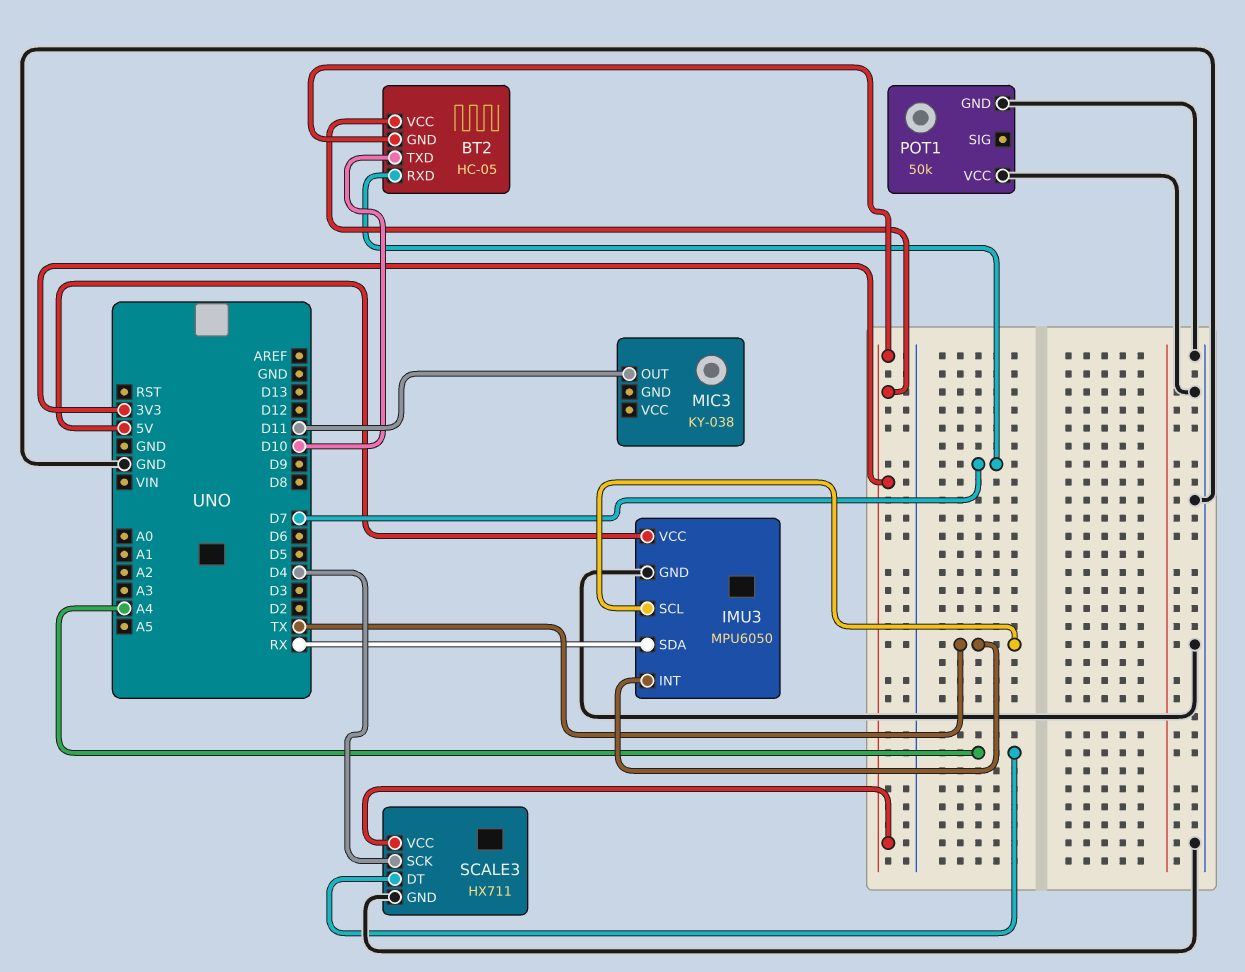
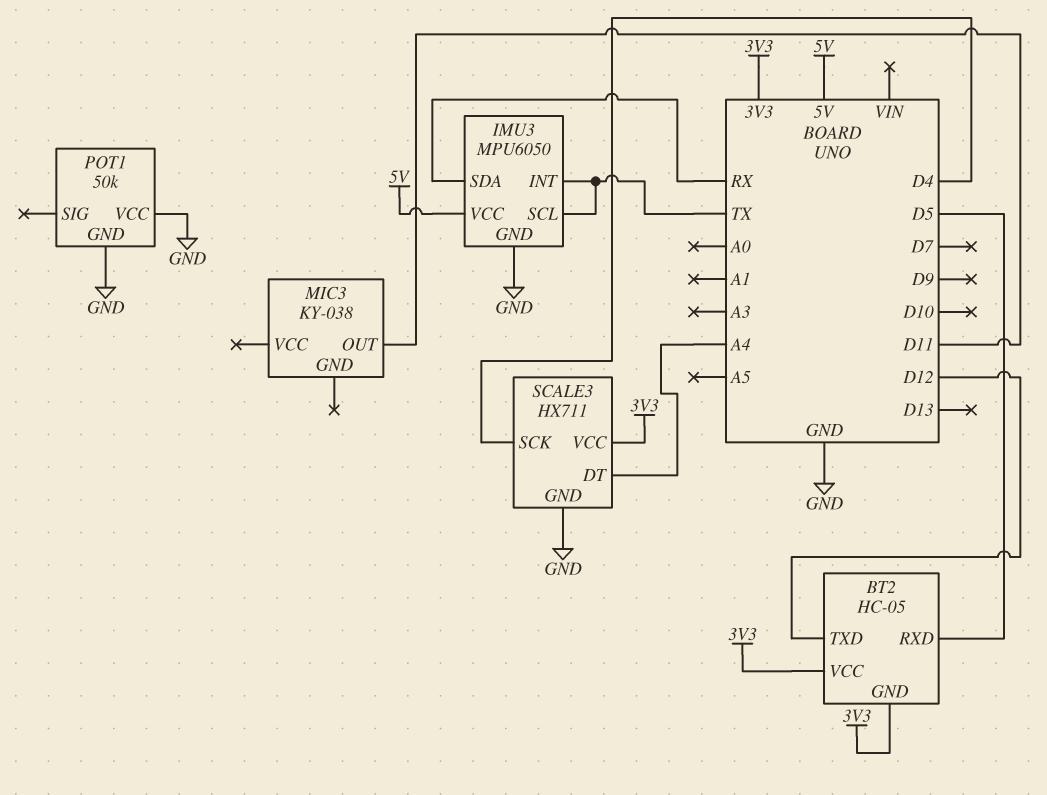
BT2 pin RXD: D7 -> D5
BT2 pin TXD: D10 -> D12

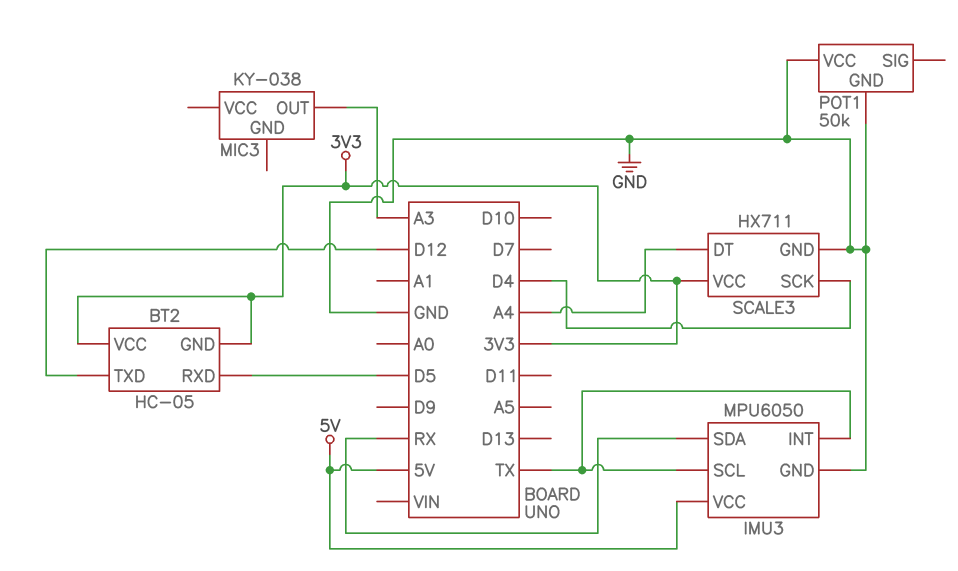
MIC3 pin OUT: D11 -> A3

